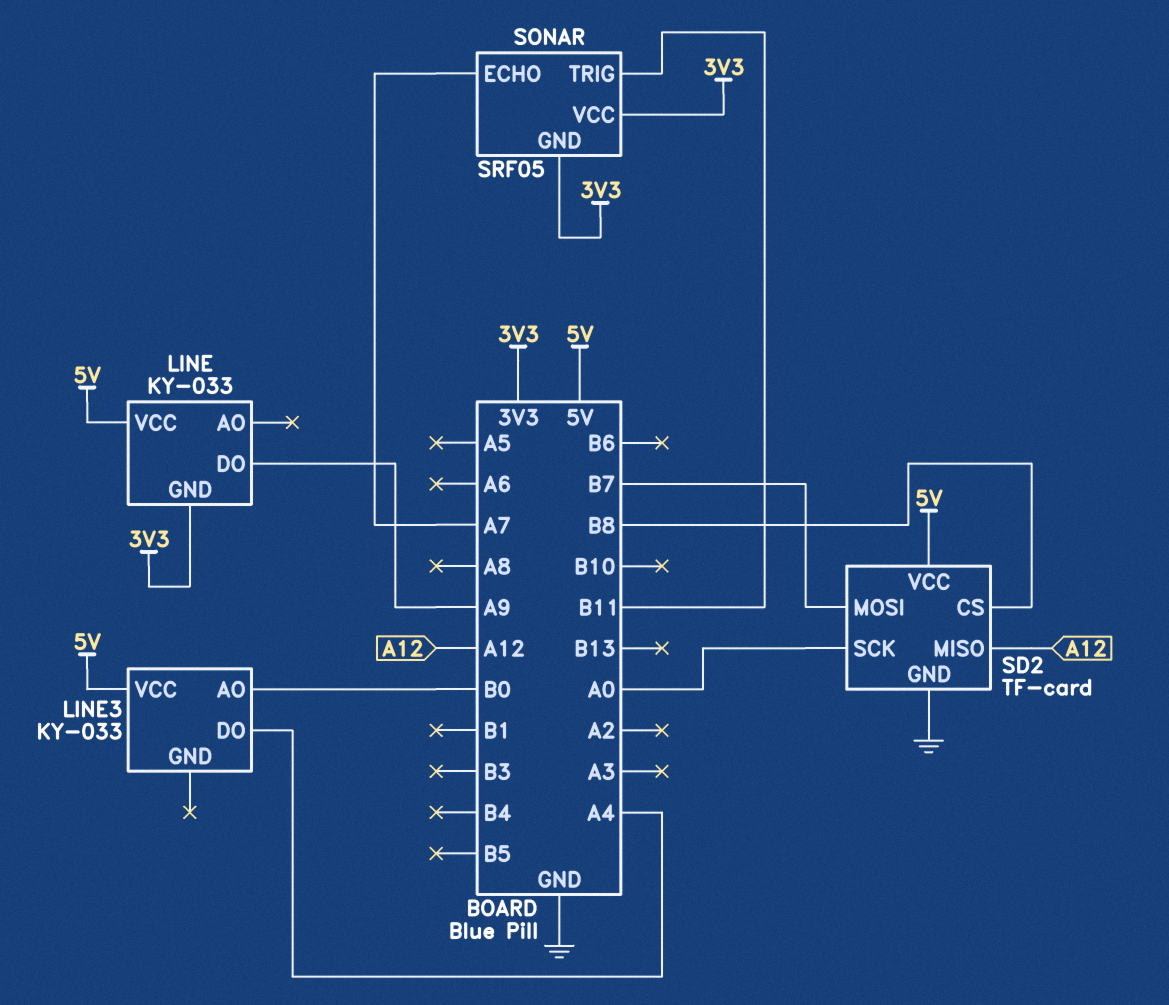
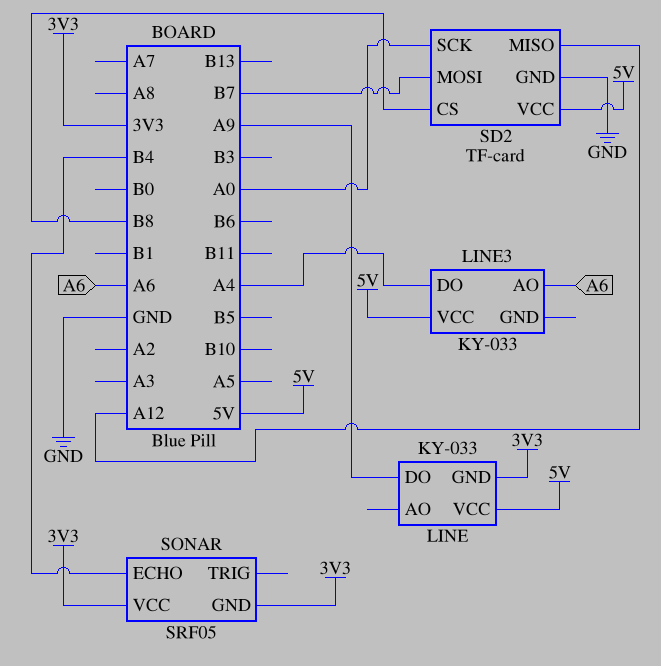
LINE3 pin AO: B0 -> A6
SONAR pin ECHO: A7 -> B4
SONAR pin TRIG: B11 -> none

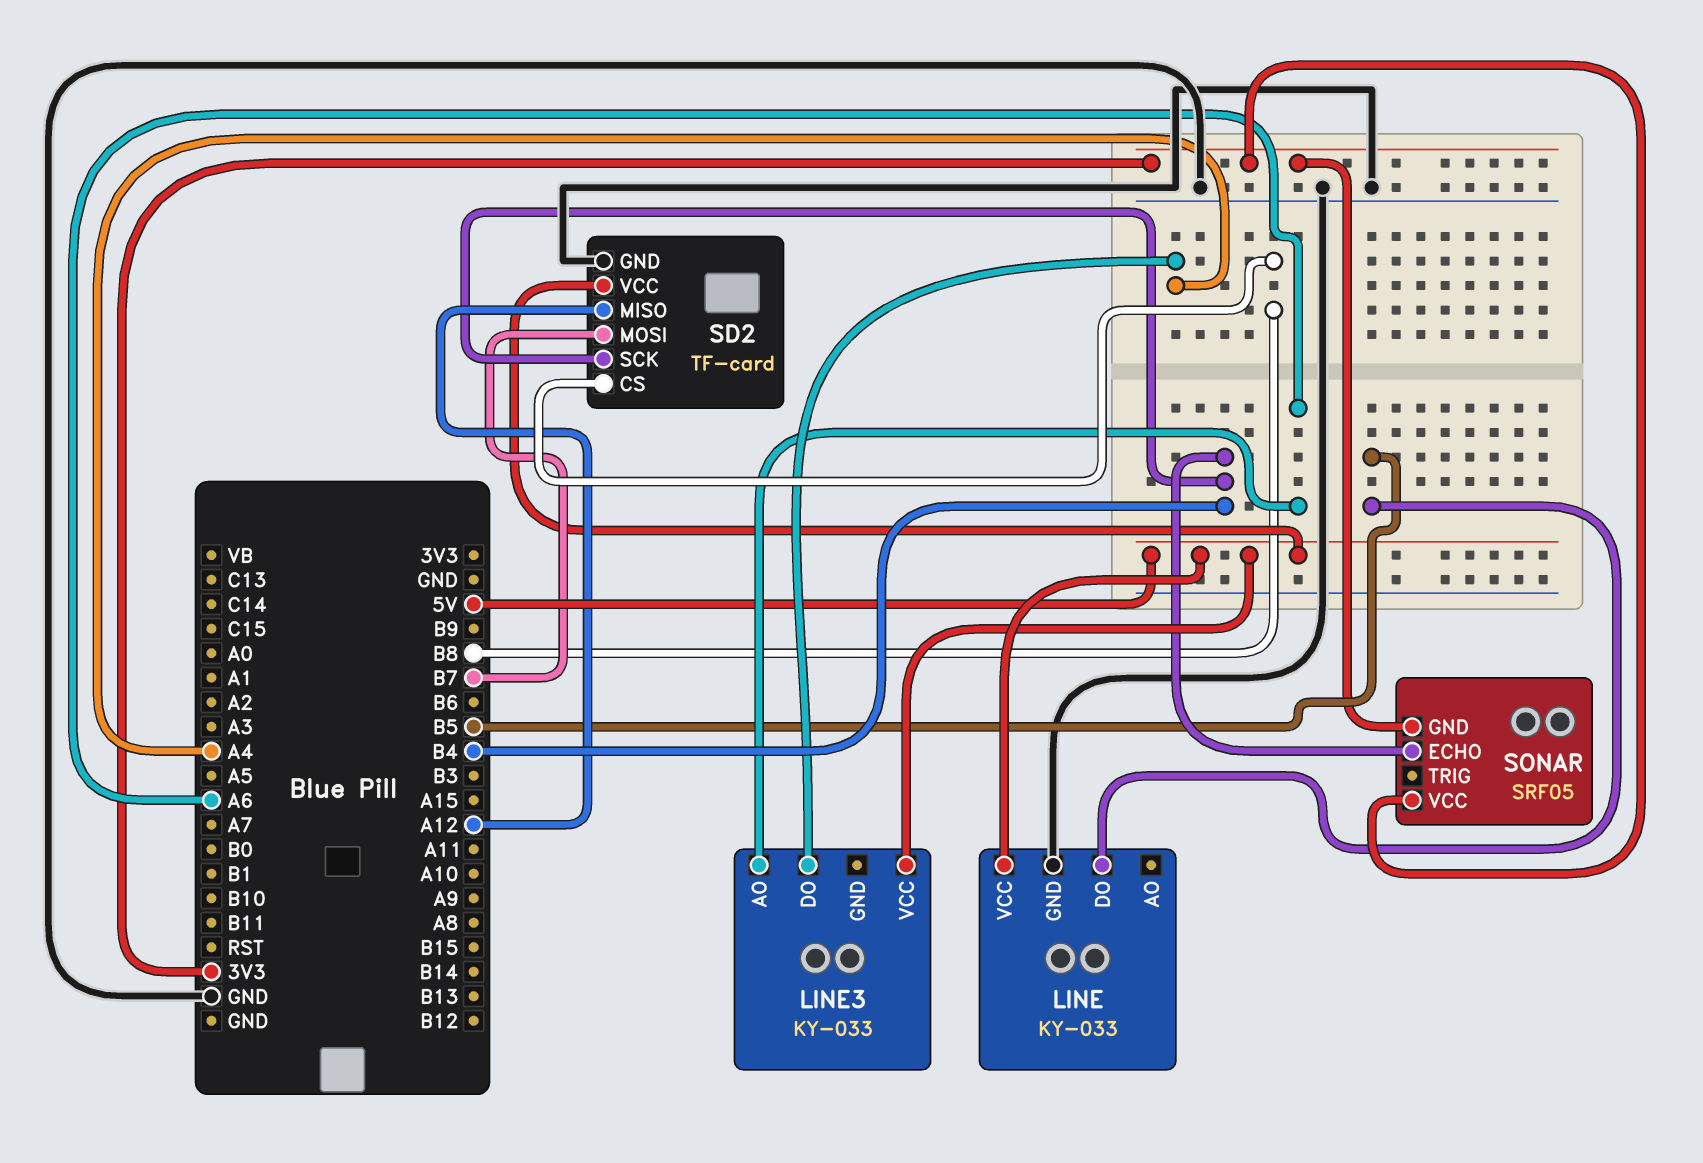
LINE pin DO: A9 -> B5
LINE pin GND: 3V3 -> GND
SD2 pin SCK: A0 -> B4

